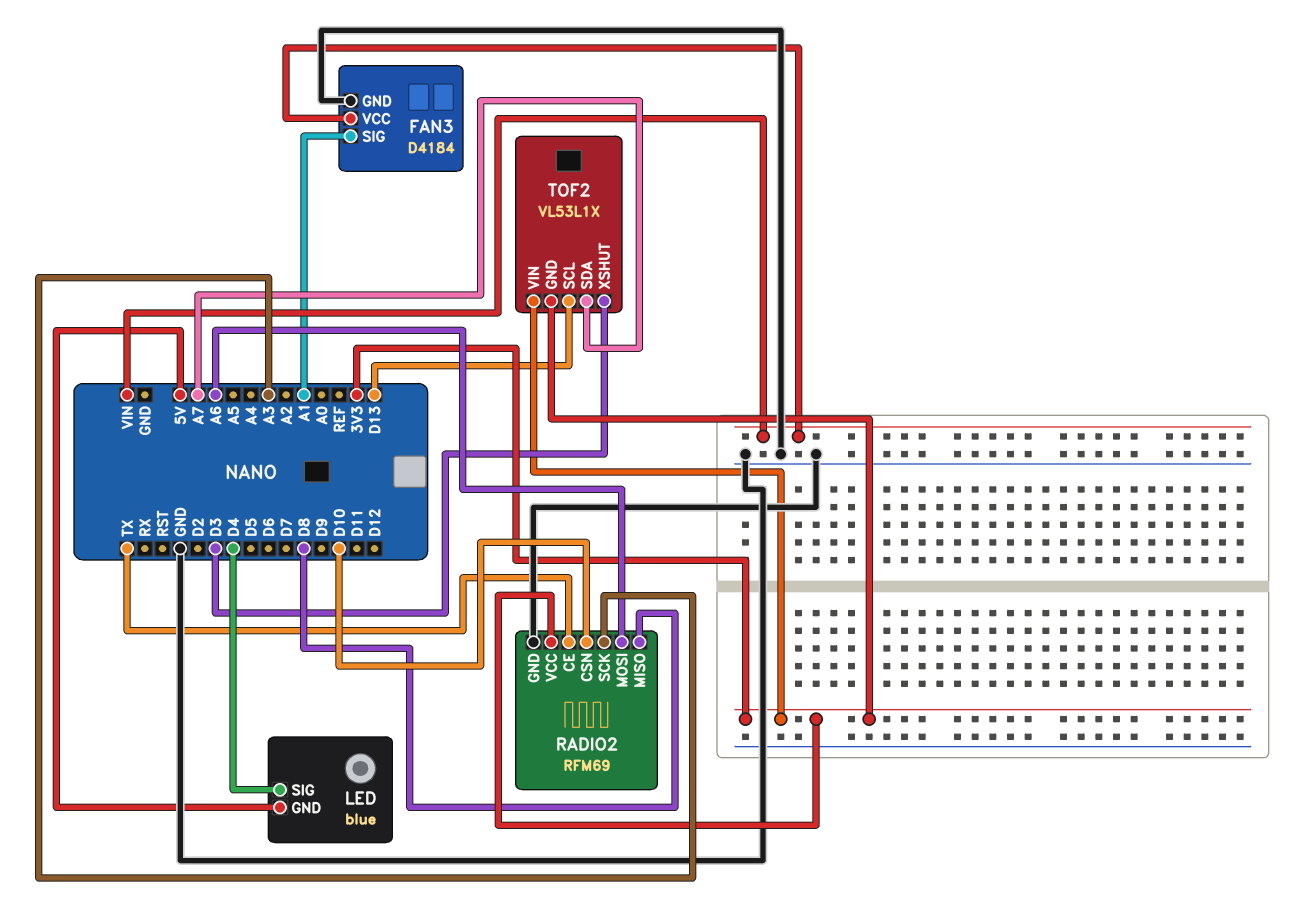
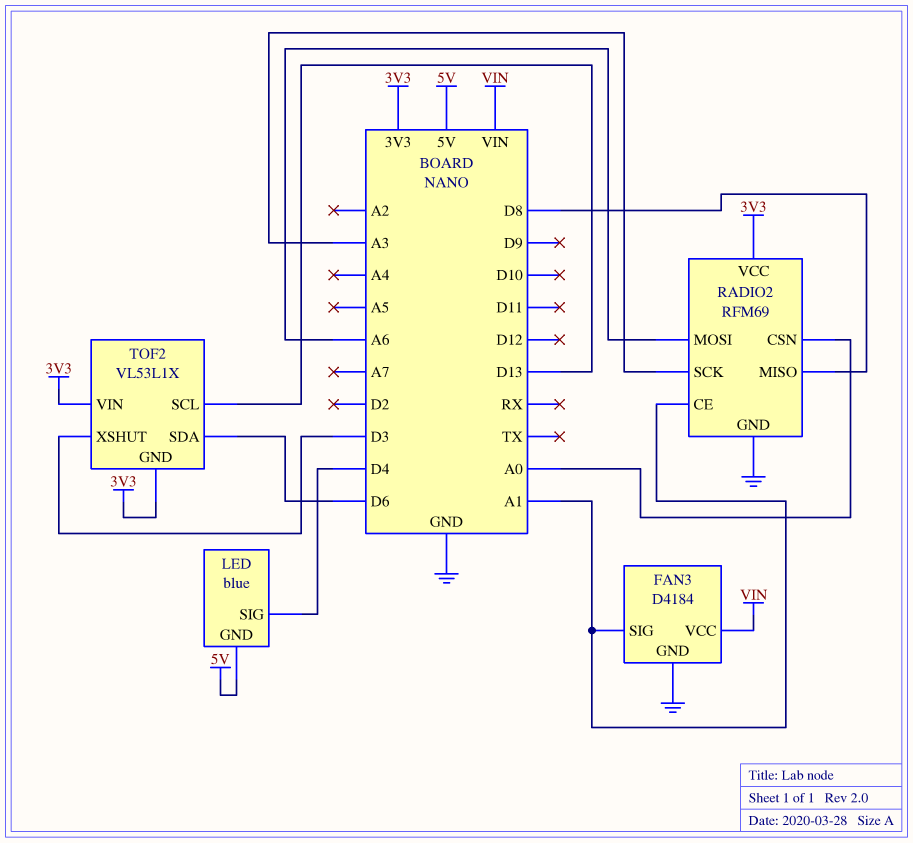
RADIO2 pin CE: TX -> A1
RADIO2 pin CSN: D10 -> A0
TOF2 pin SDA: A7 -> D6

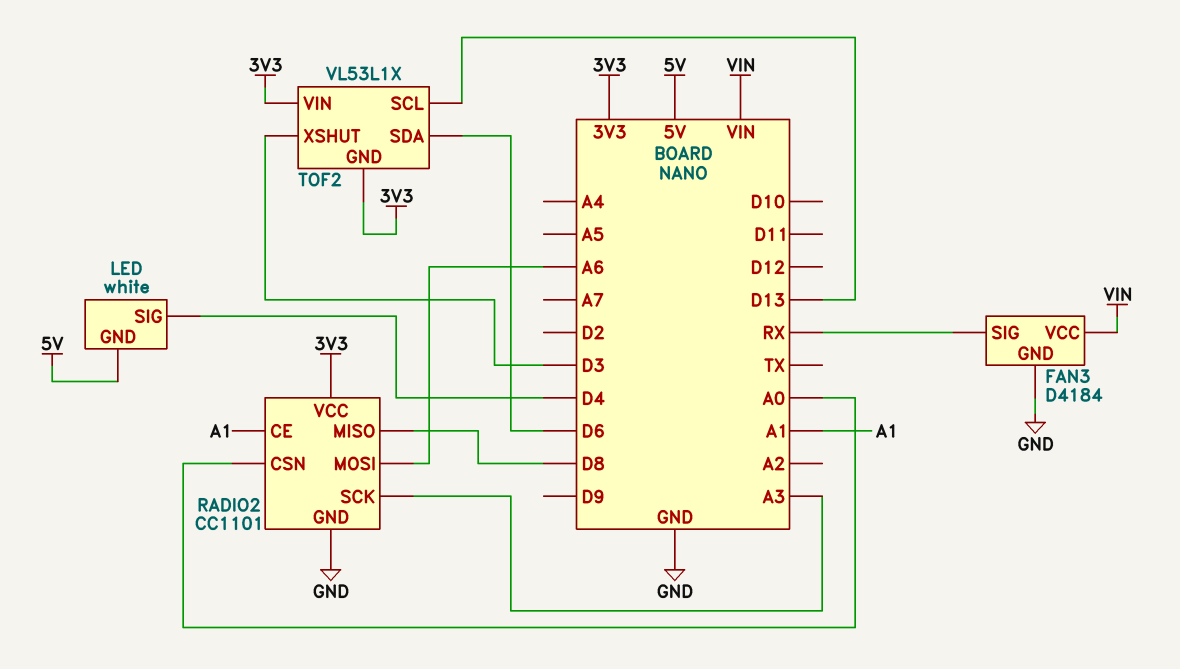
FAN3 pin SIG: A1 -> RX
LED: blue -> white
RADIO2: RFM69 -> CC1101

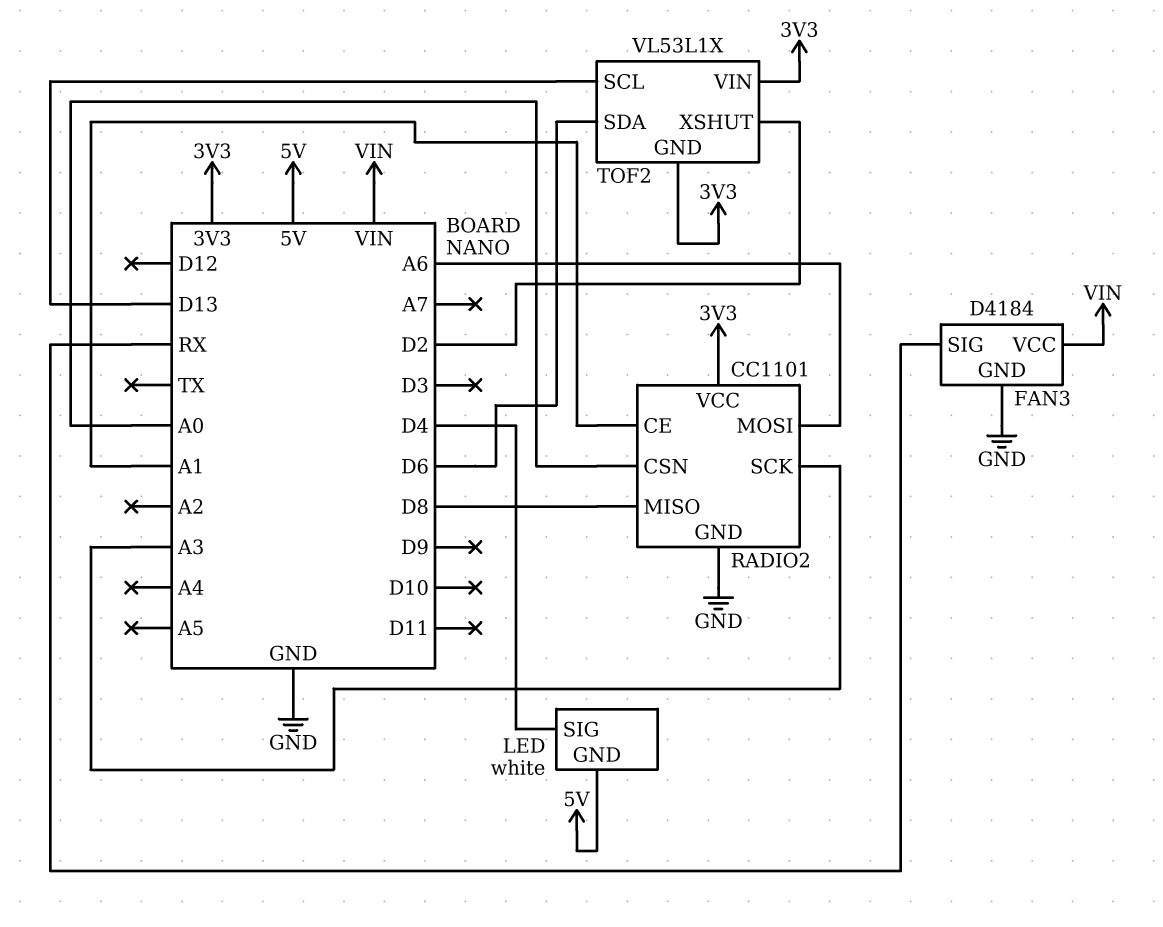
TOF2 pin XSHUT: D3 -> D2

